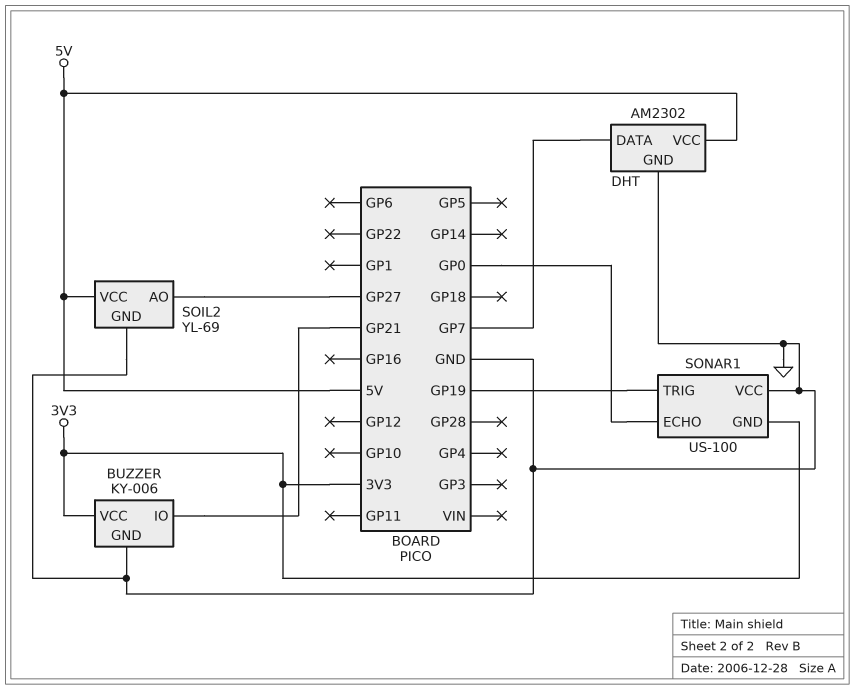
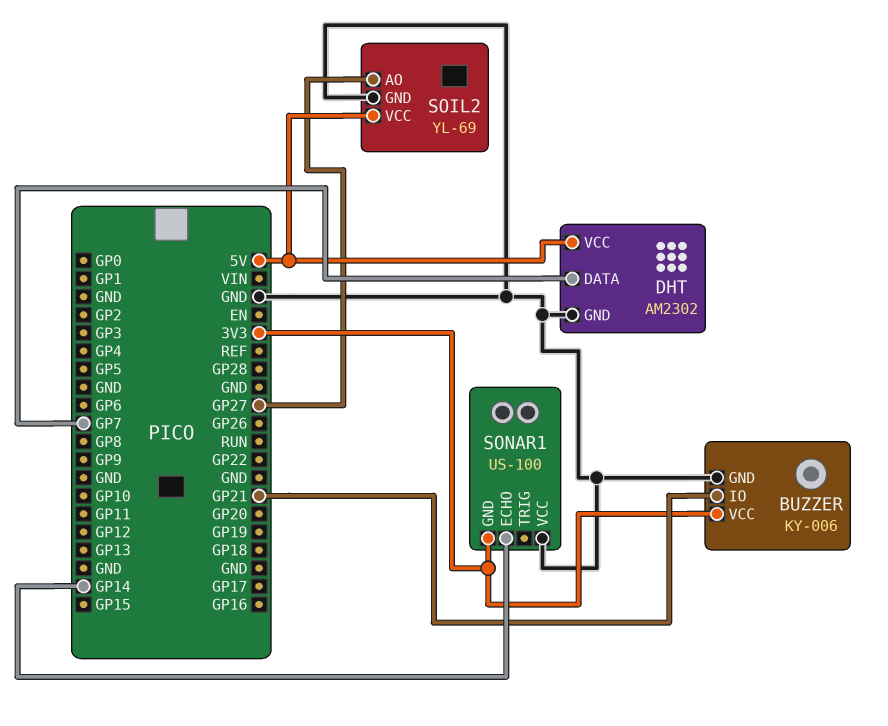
SONAR1 pin ECHO: GP0 -> GP14
SONAR1 pin TRIG: GP19 -> none

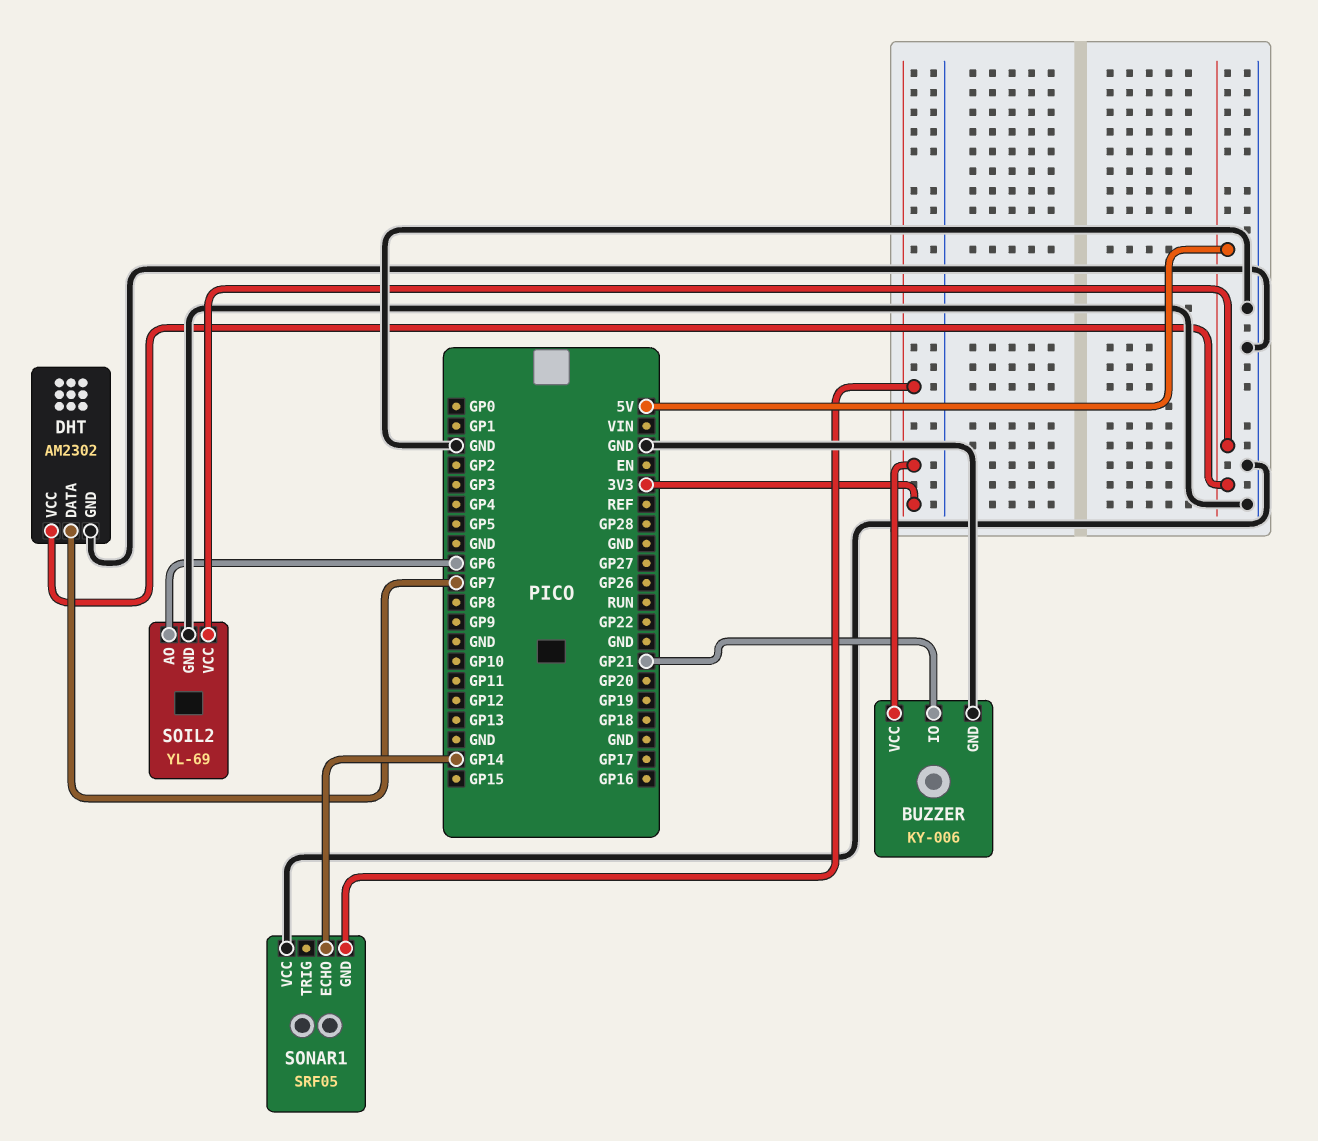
SOIL2 pin AO: GP27 -> GP6
SONAR1: US-100 -> SRF05

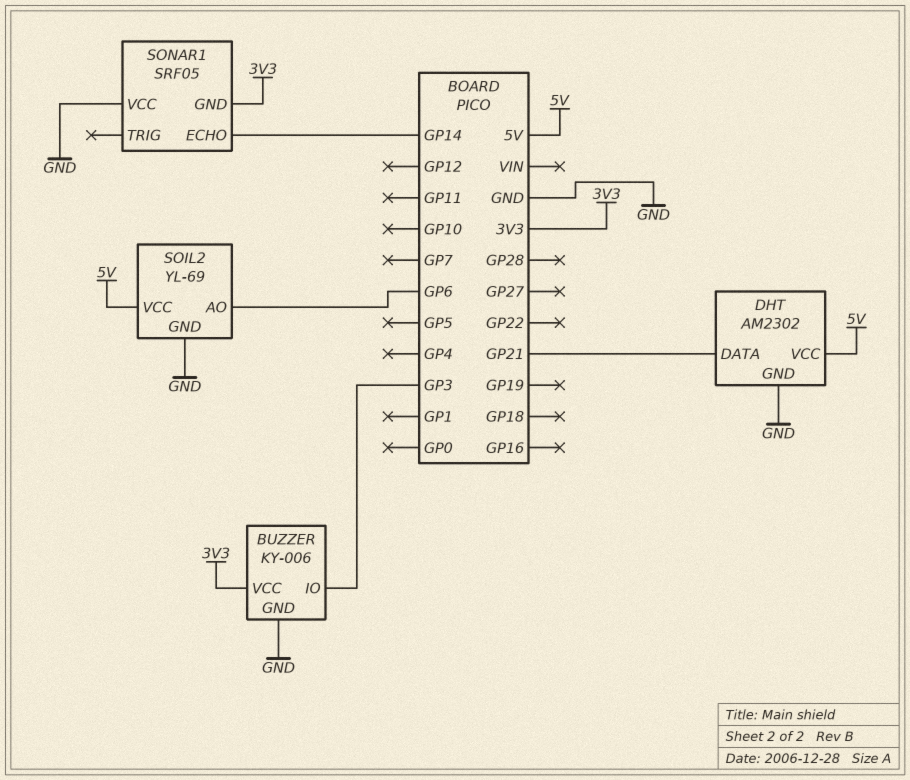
BUZZER pin IO: GP21 -> GP3
DHT pin DATA: GP7 -> GP21

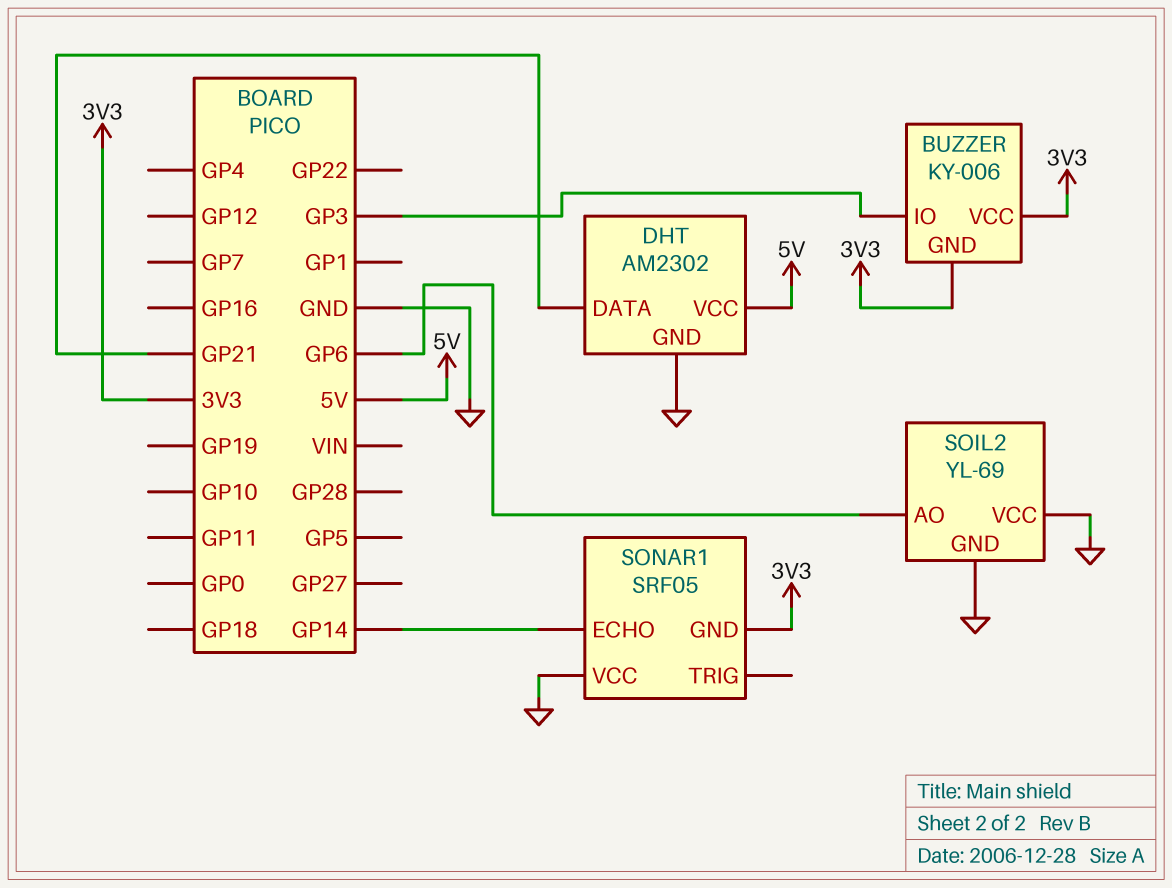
BUZZER pin GND: GND -> 3V3
SOIL2 pin VCC: 5V -> GND

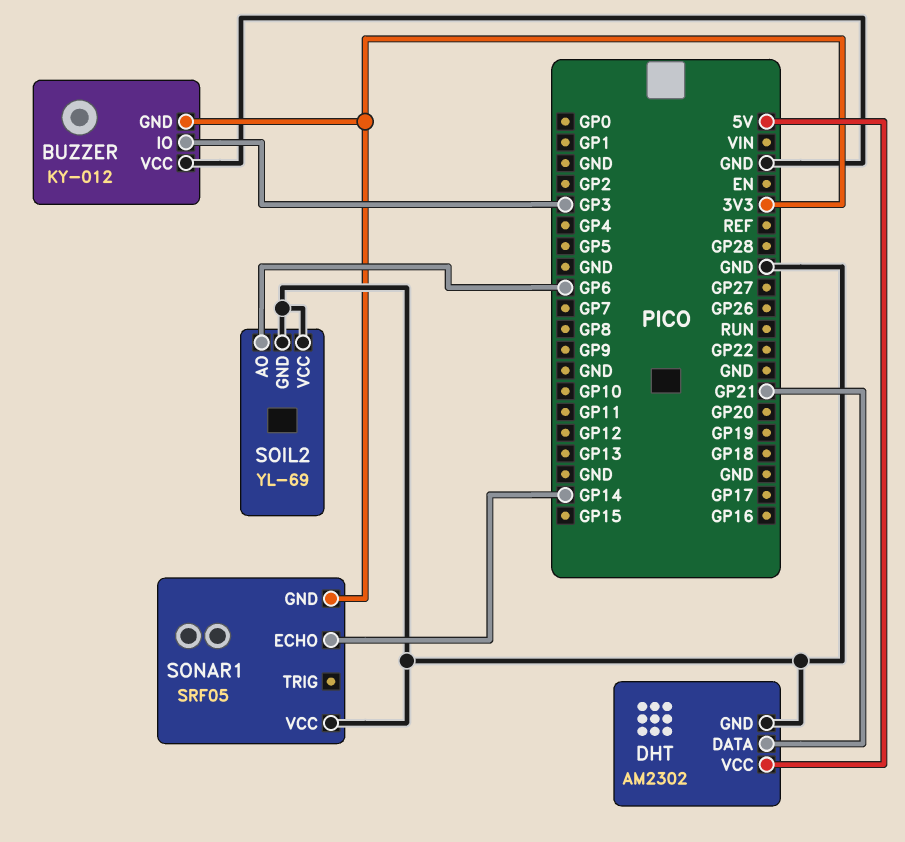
BUZZER: KY-006 -> KY-012
BUZZER pin VCC: 3V3 -> GND

